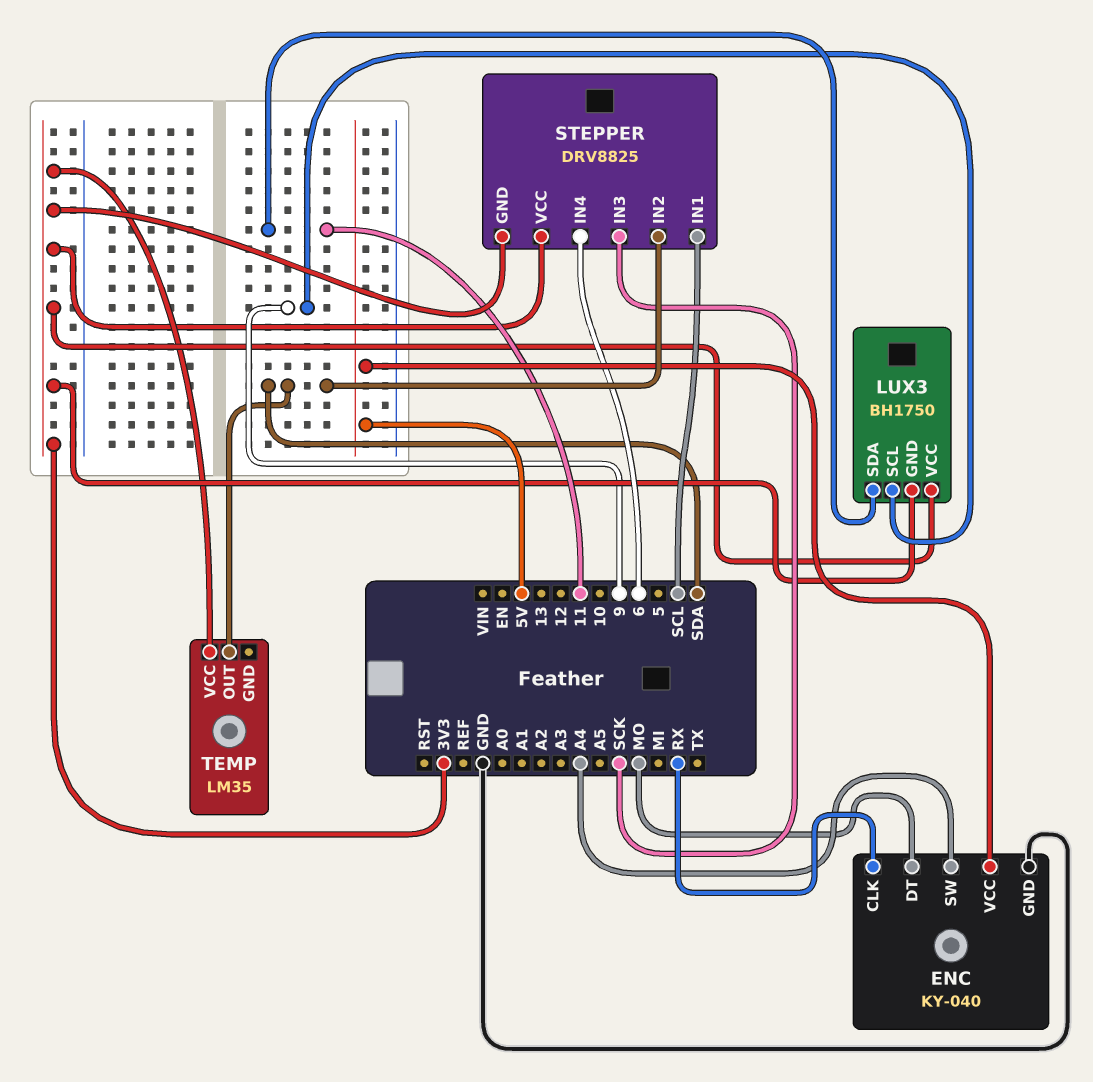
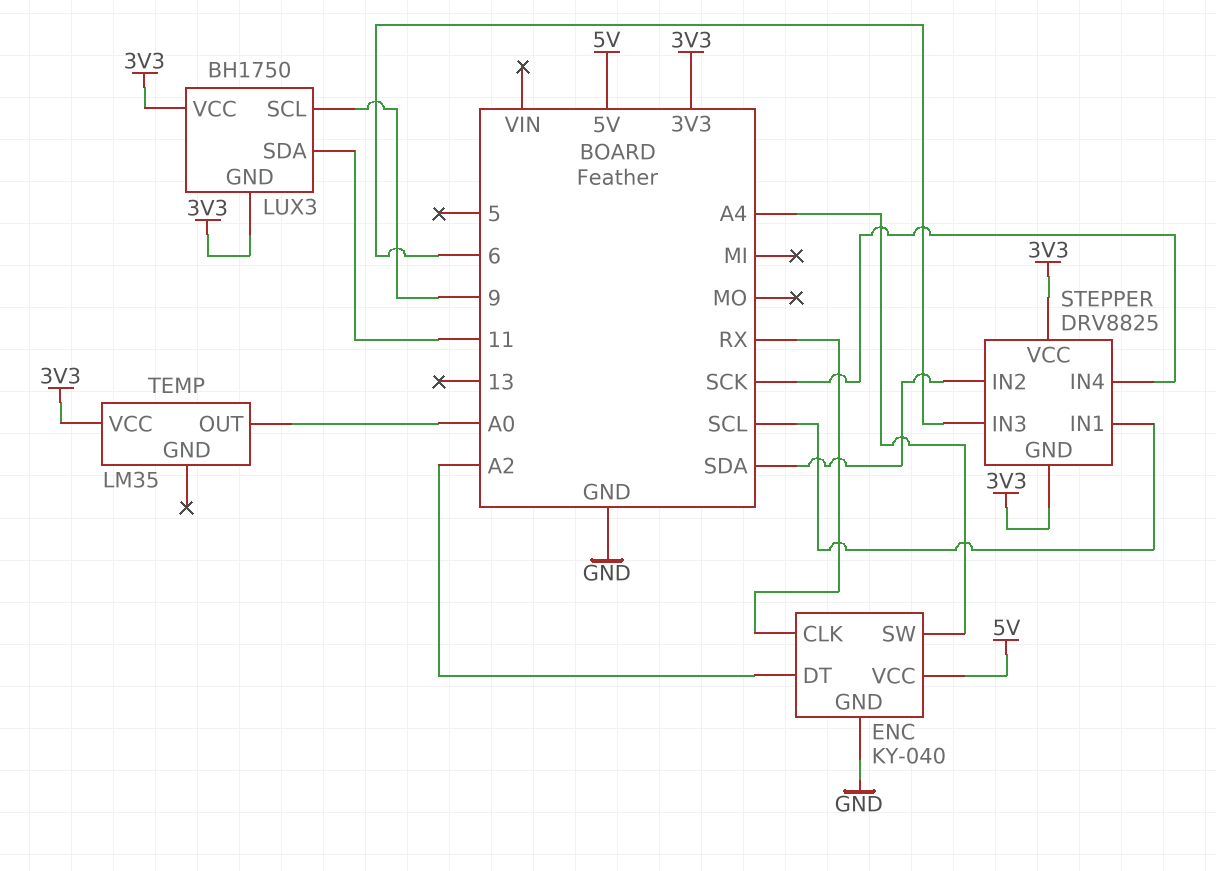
ENC pin DT: MO -> A2
STEPPER pin IN3: SCK -> 6
STEPPER pin IN4: 6 -> SCK
TEMP pin OUT: SDA -> A0

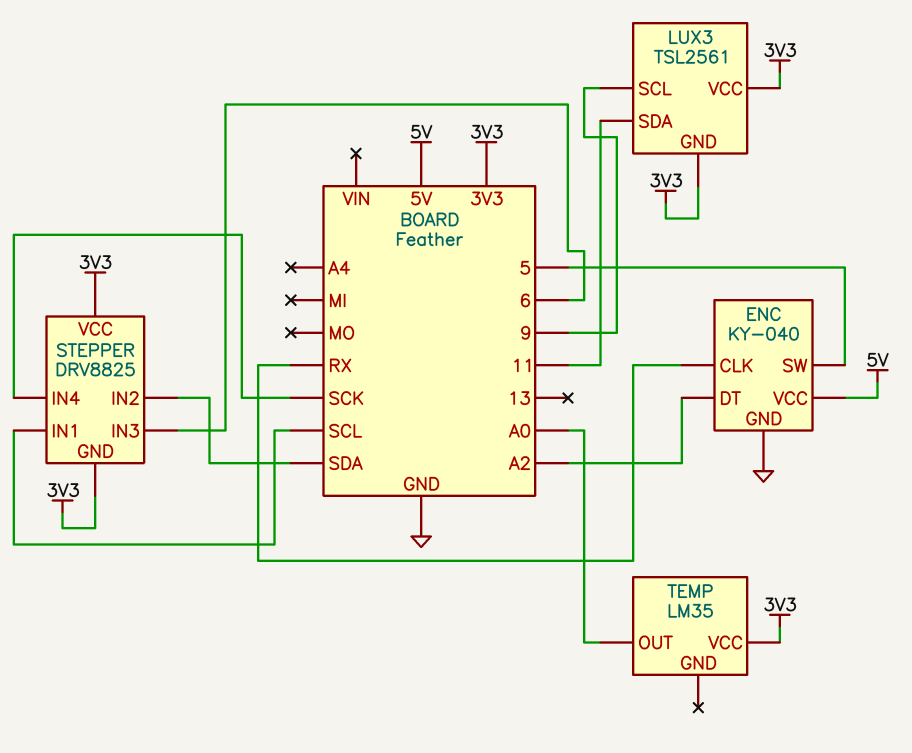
ENC pin SW: A4 -> 5
LUX3: BH1750 -> TSL2561

